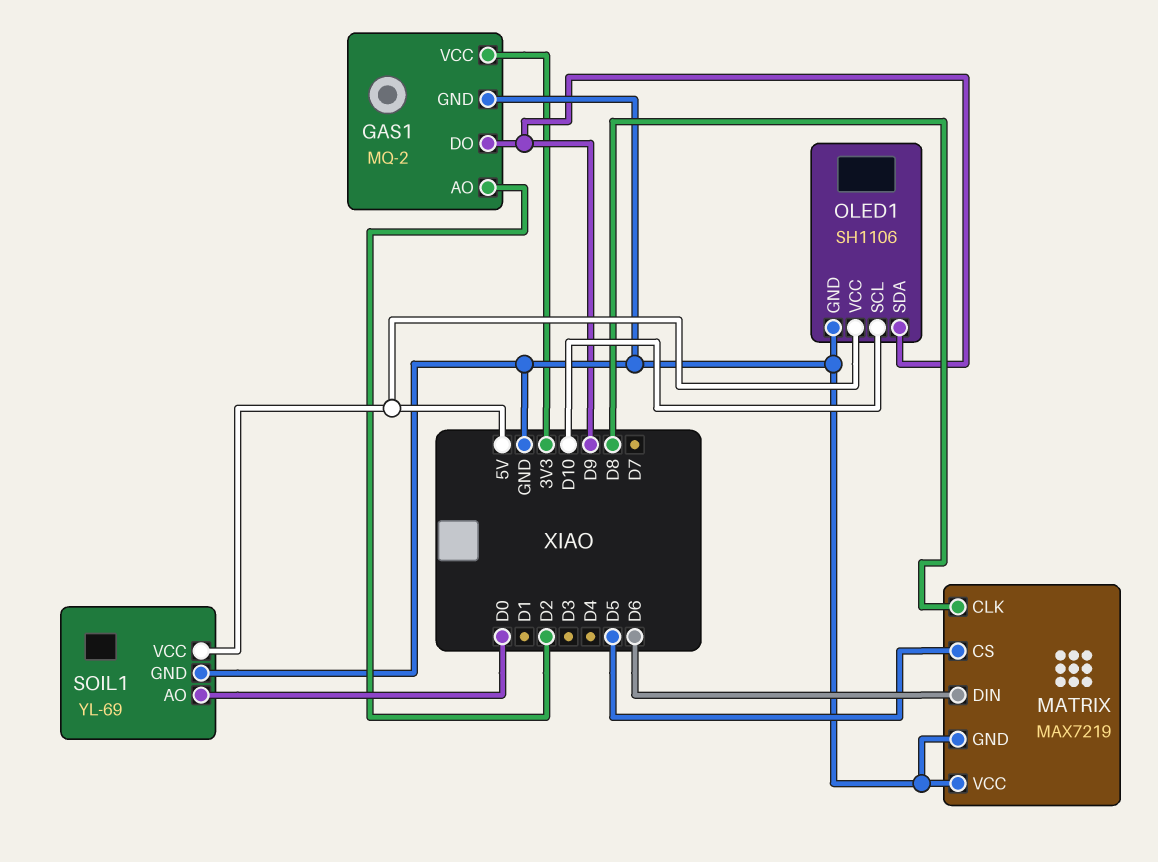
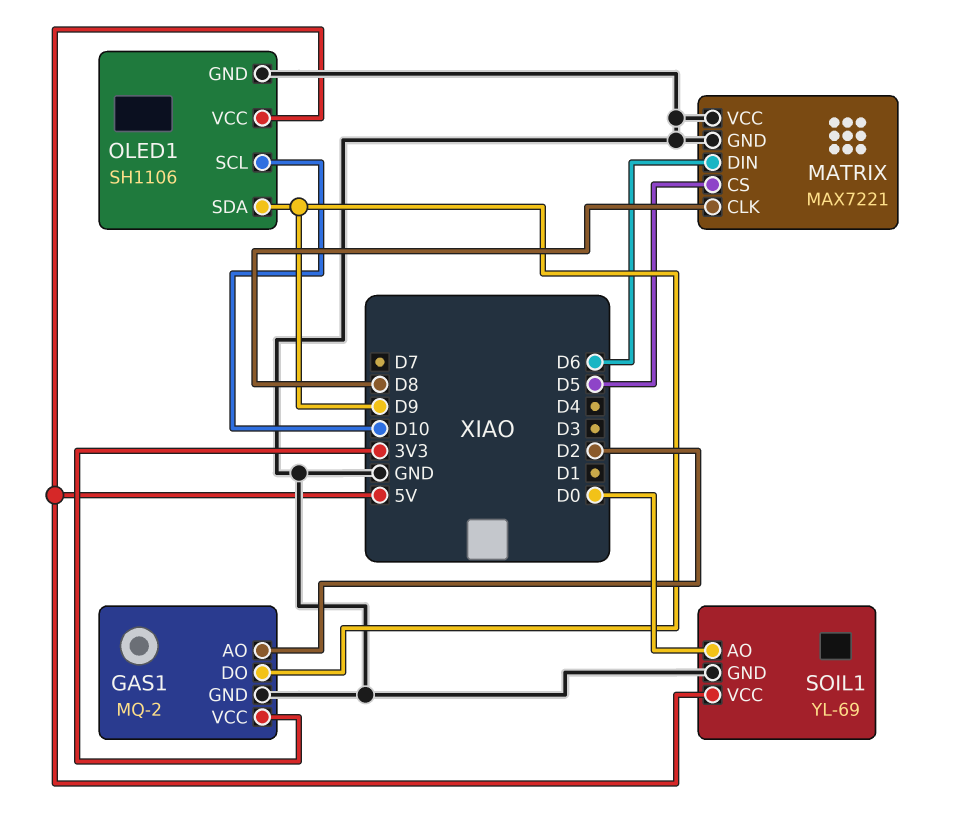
MATRIX: MAX7219 -> MAX7221

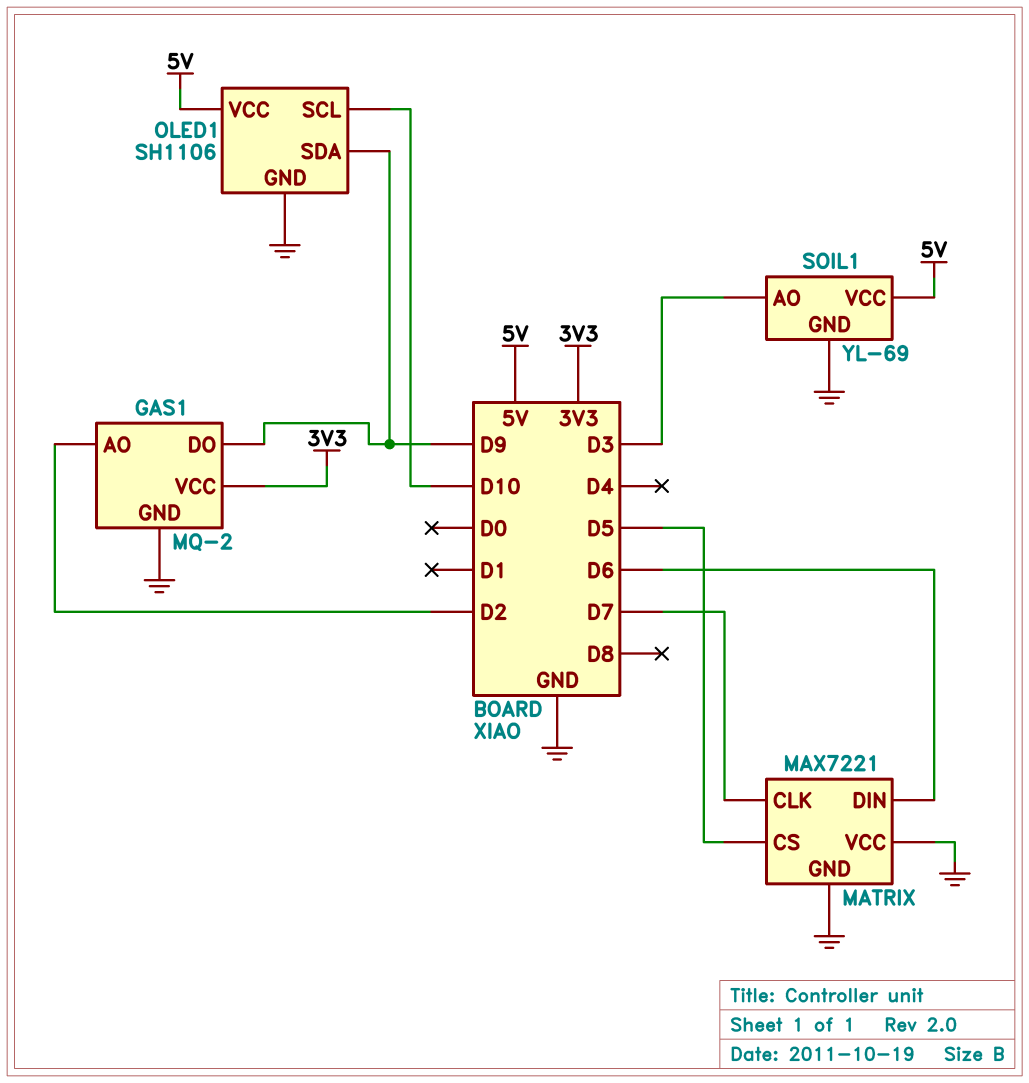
MATRIX pin CLK: D8 -> D7
SOIL1 pin AO: D0 -> D3

